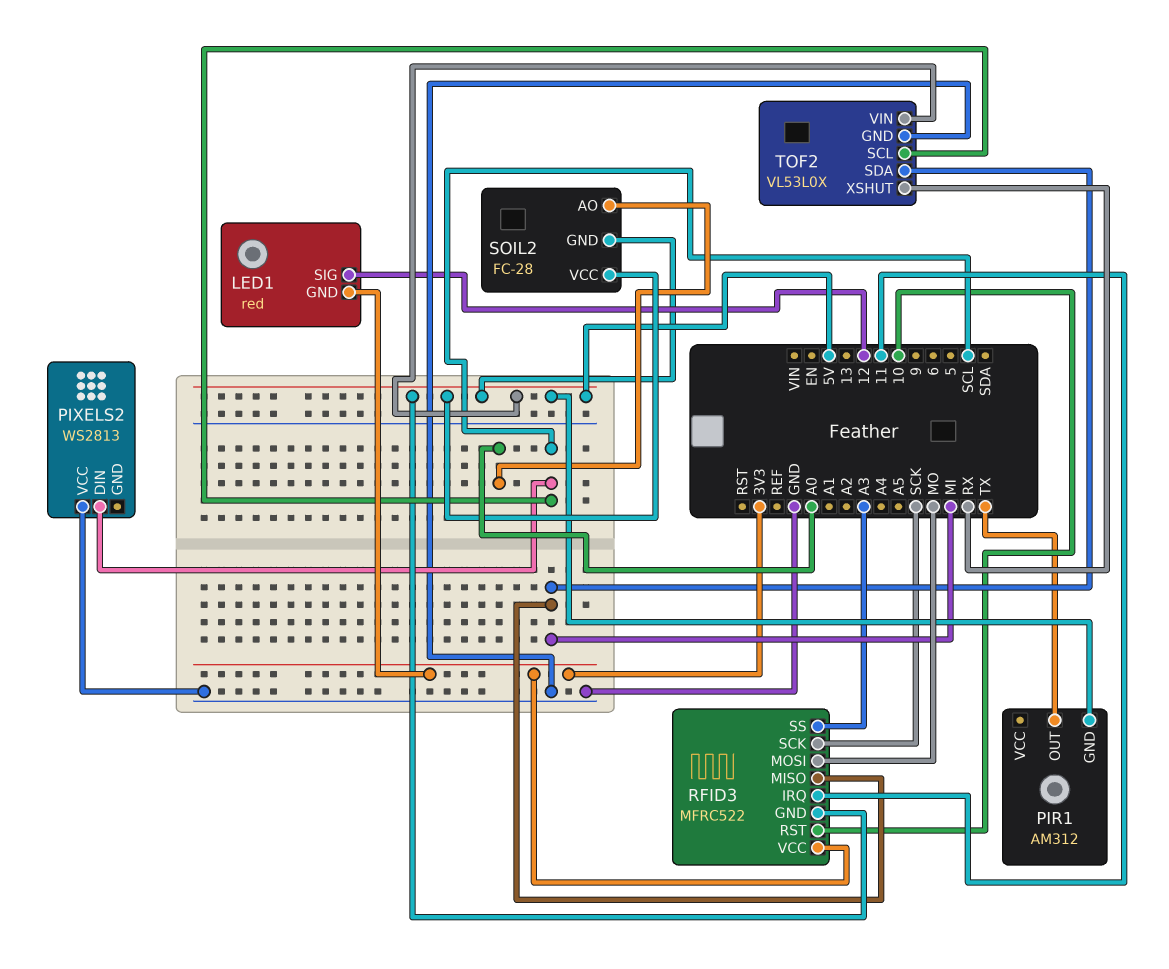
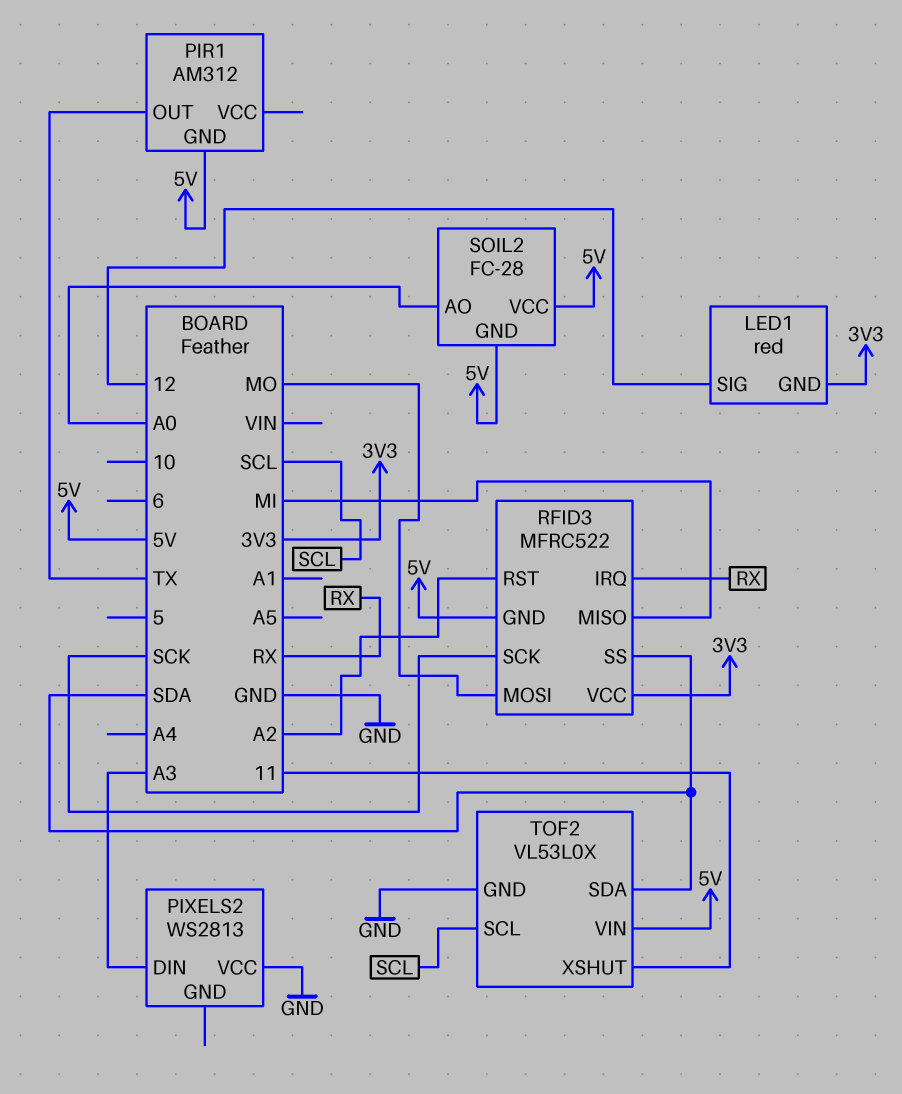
PIXELS2 pin DIN: SCL -> A3
RFID3 pin IRQ: 11 -> RX
RFID3 pin RST: 10 -> A2
RFID3 pin SS: A3 -> SDA
TOF2 pin SDA: MI -> SDA
TOF2 pin XSHUT: RX -> 11

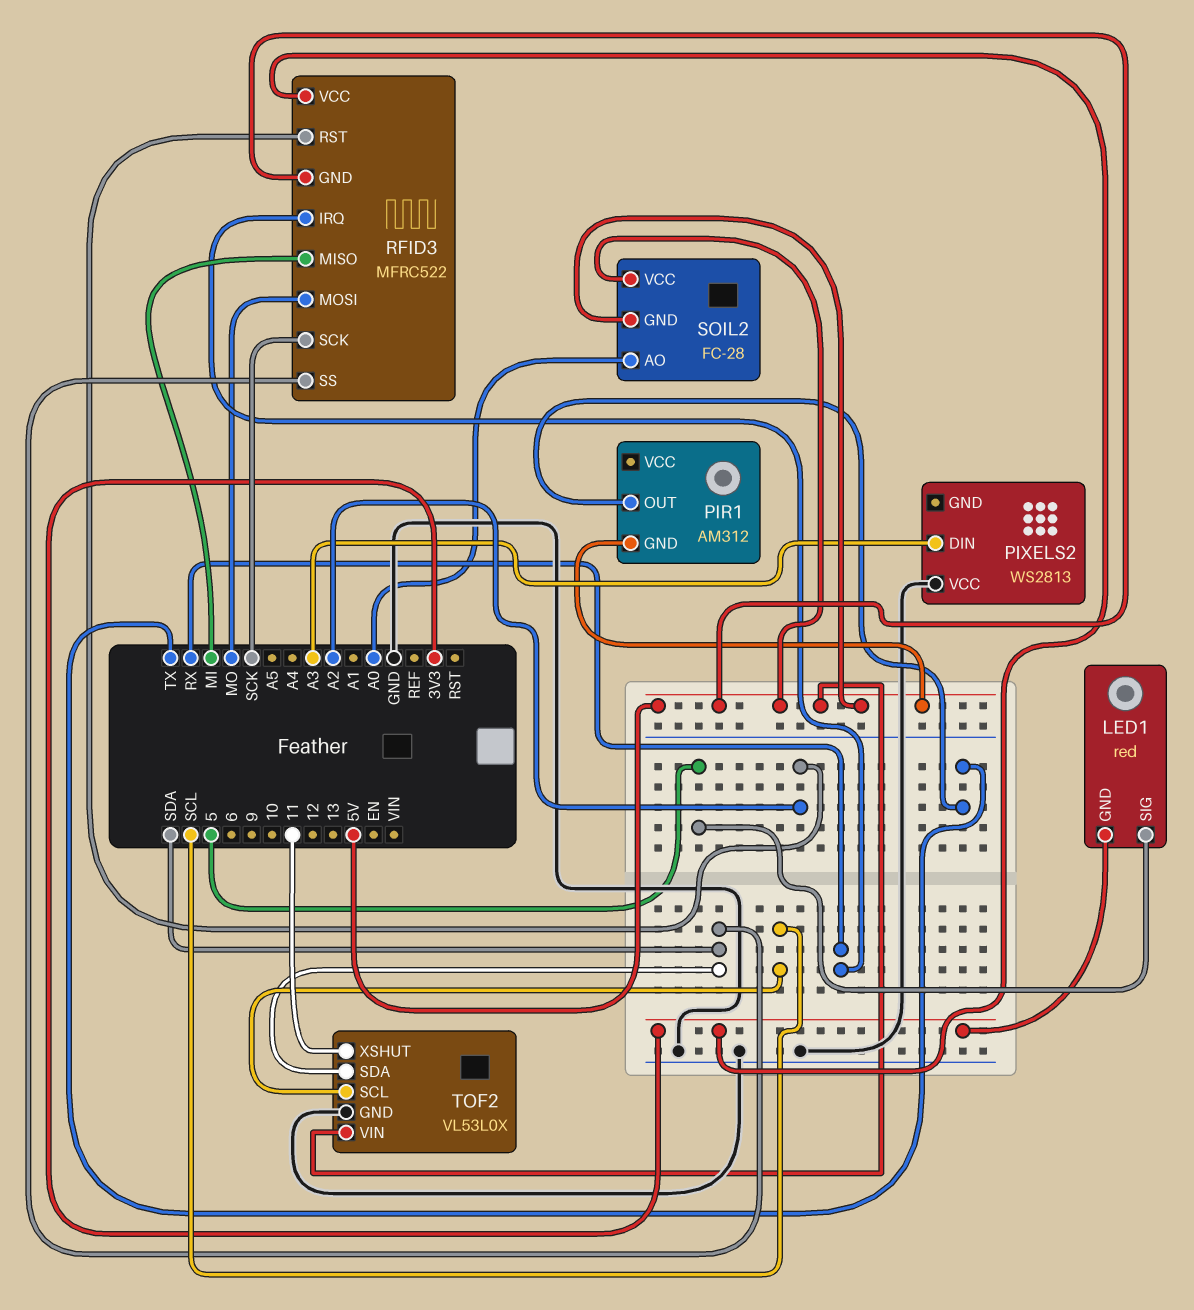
LED1 pin SIG: 12 -> 5

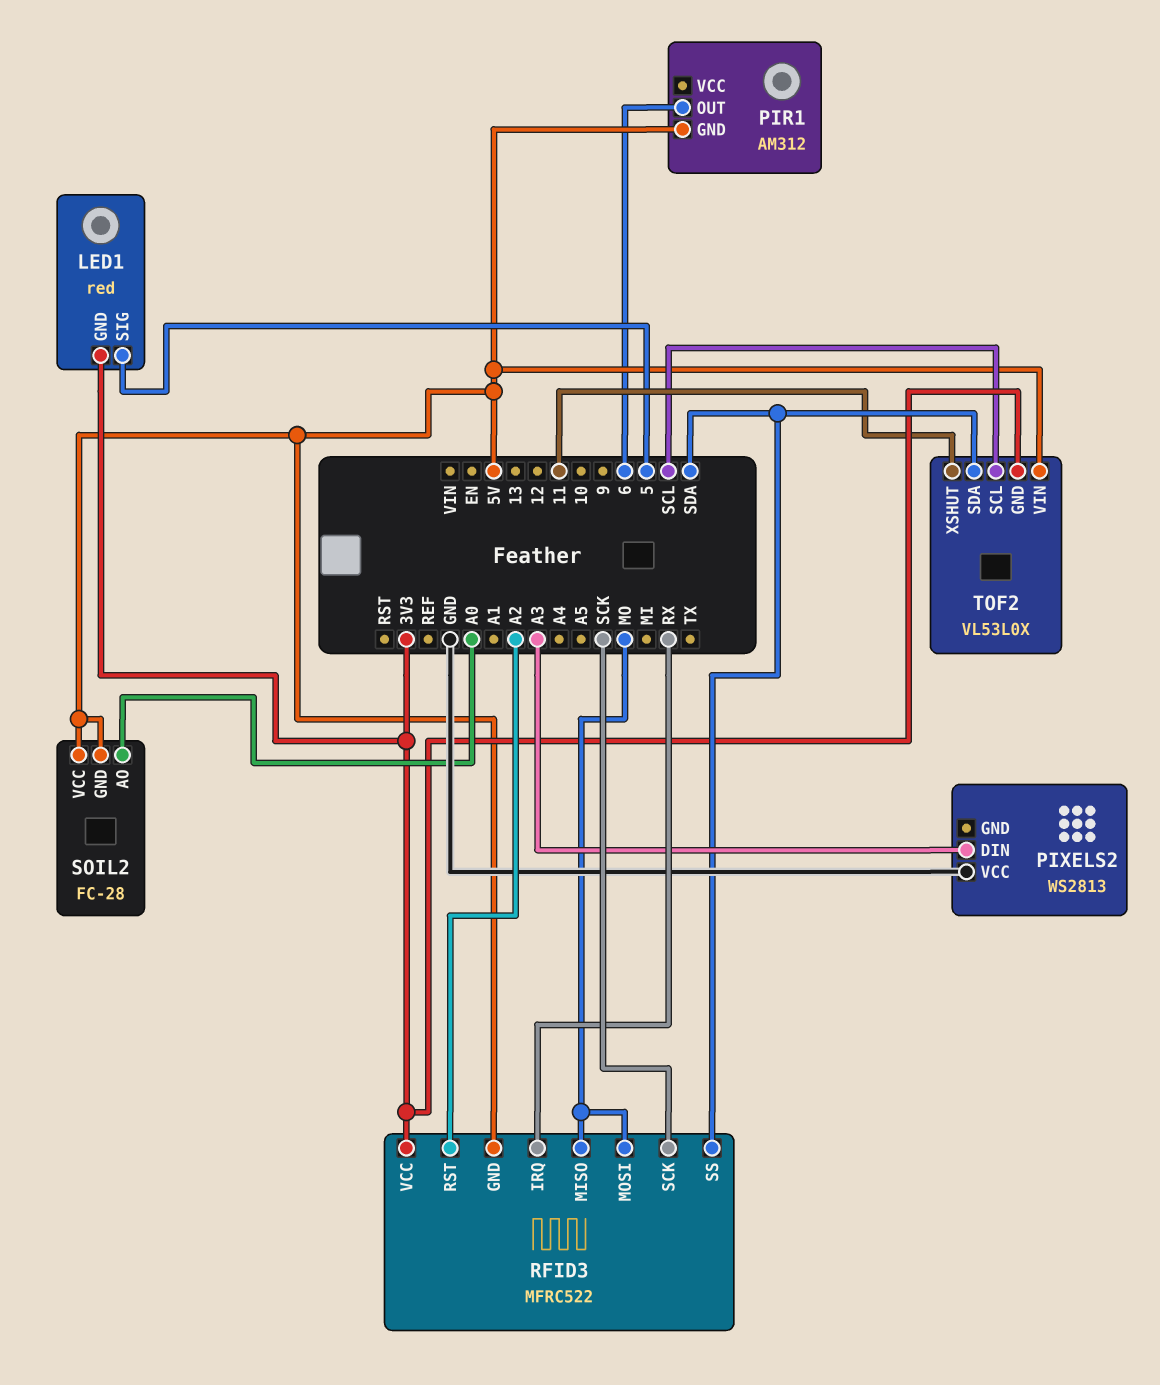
PIR1 pin OUT: TX -> 6
RFID3 pin MISO: MI -> MO
TOF2 pin GND: GND -> 3V3

